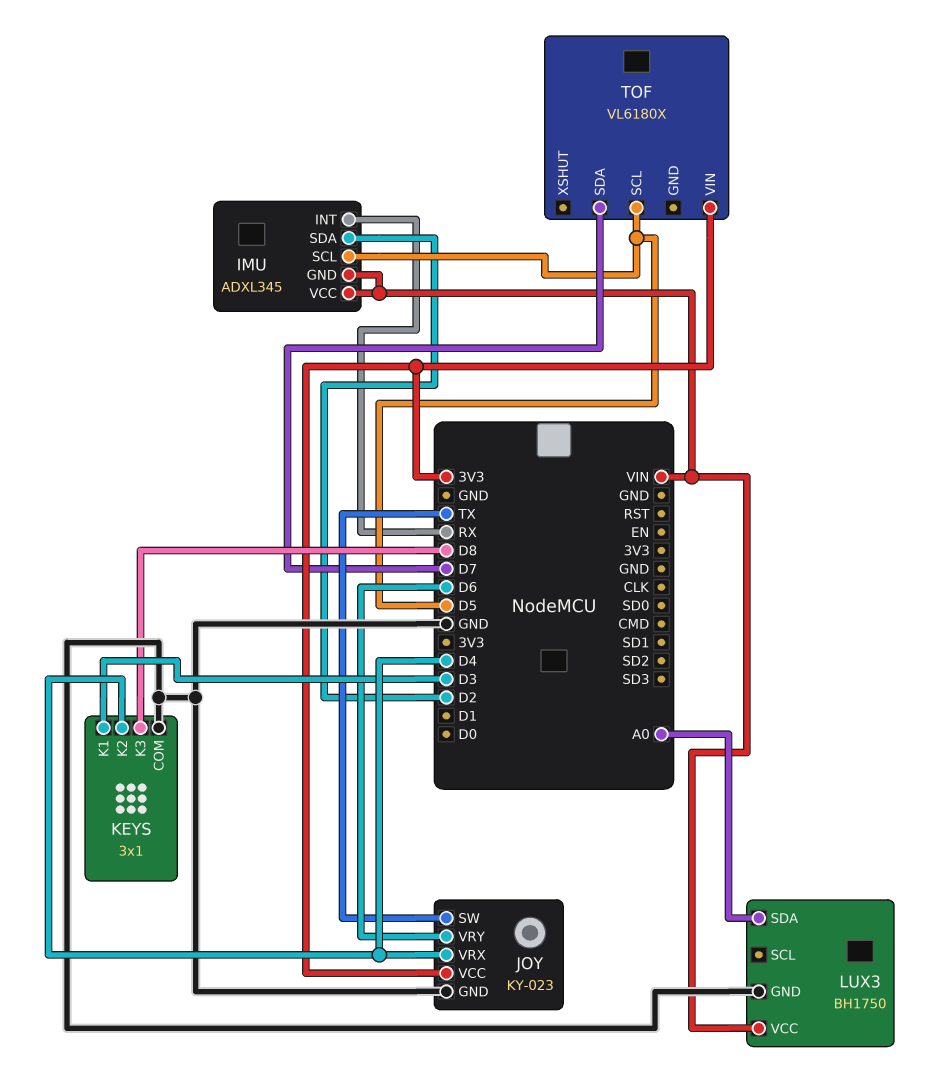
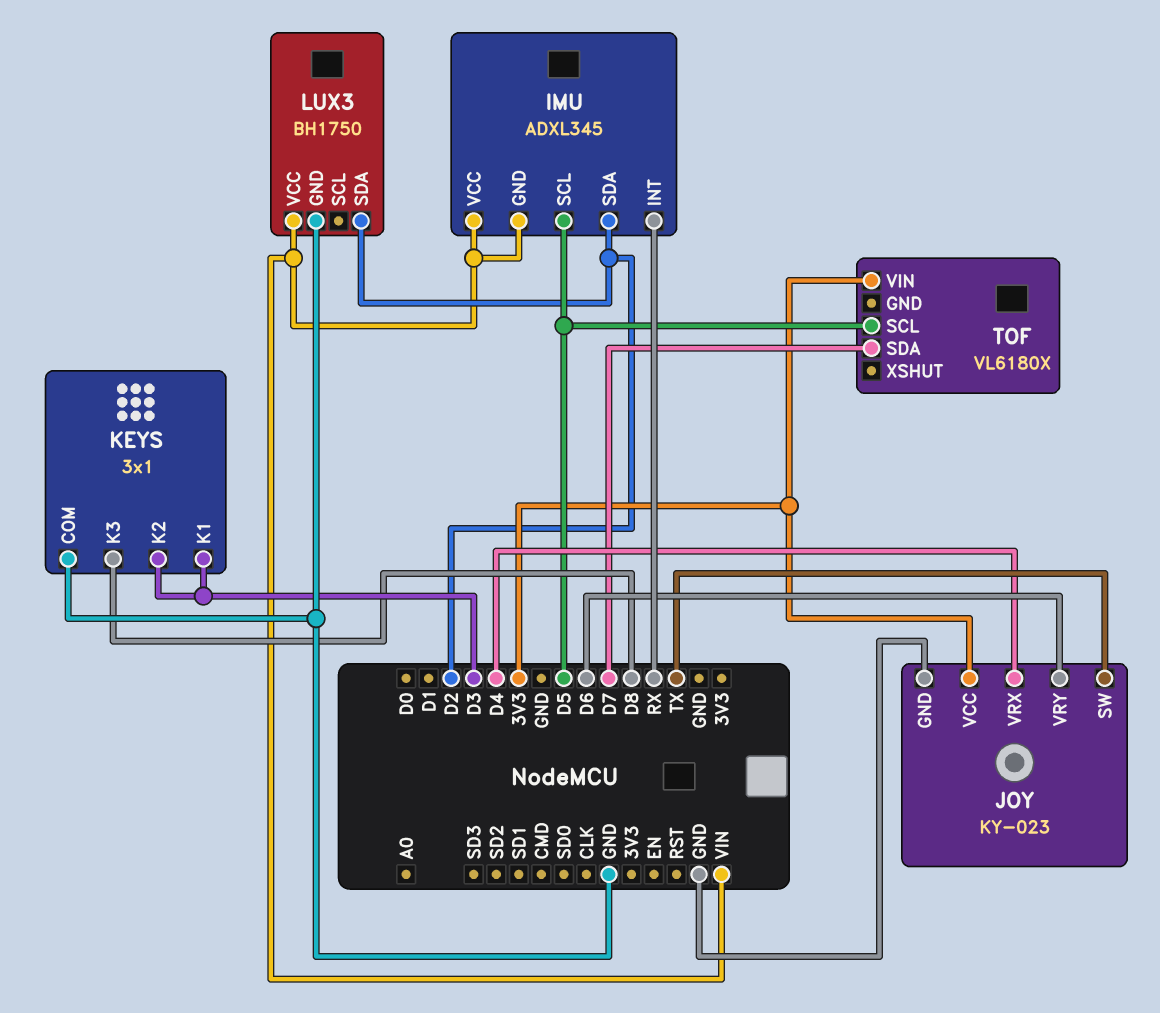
KEYS pin K2: D4 -> D3
LUX3 pin SDA: A0 -> D2

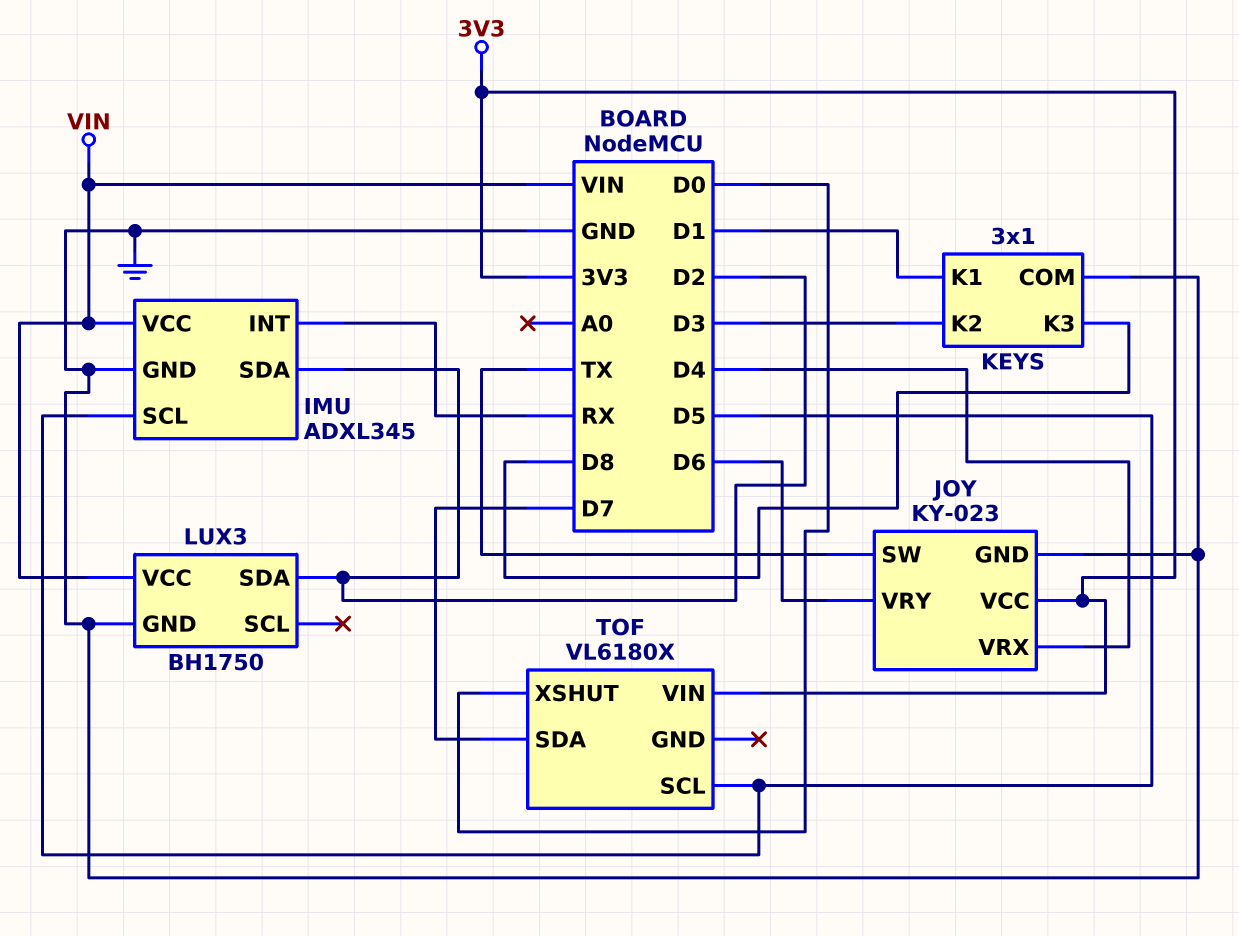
IMU pin GND: VIN -> GND
KEYS pin K1: D3 -> D1
TOF pin XSHUT: none -> D0

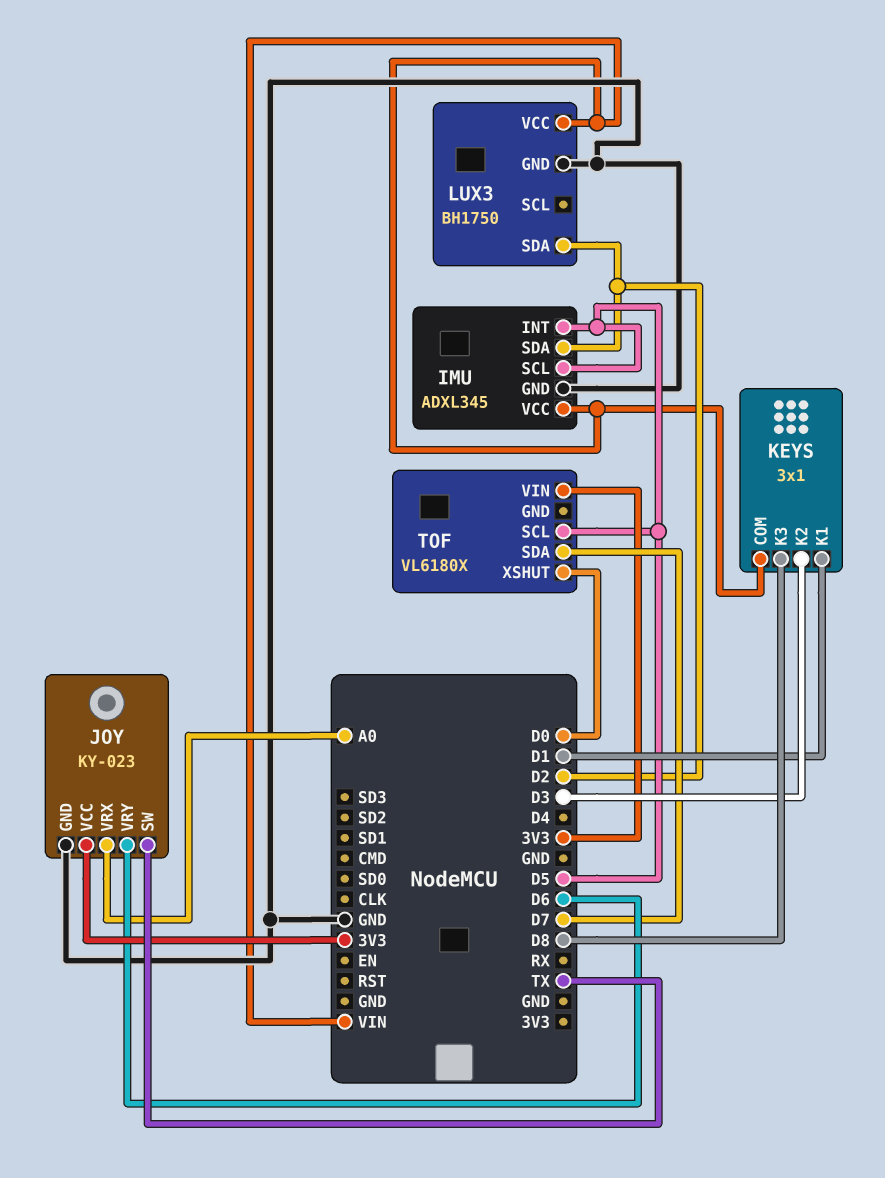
IMU pin INT: RX -> D5
JOY pin VRX: D4 -> A0
KEYS pin COM: GND -> VIN

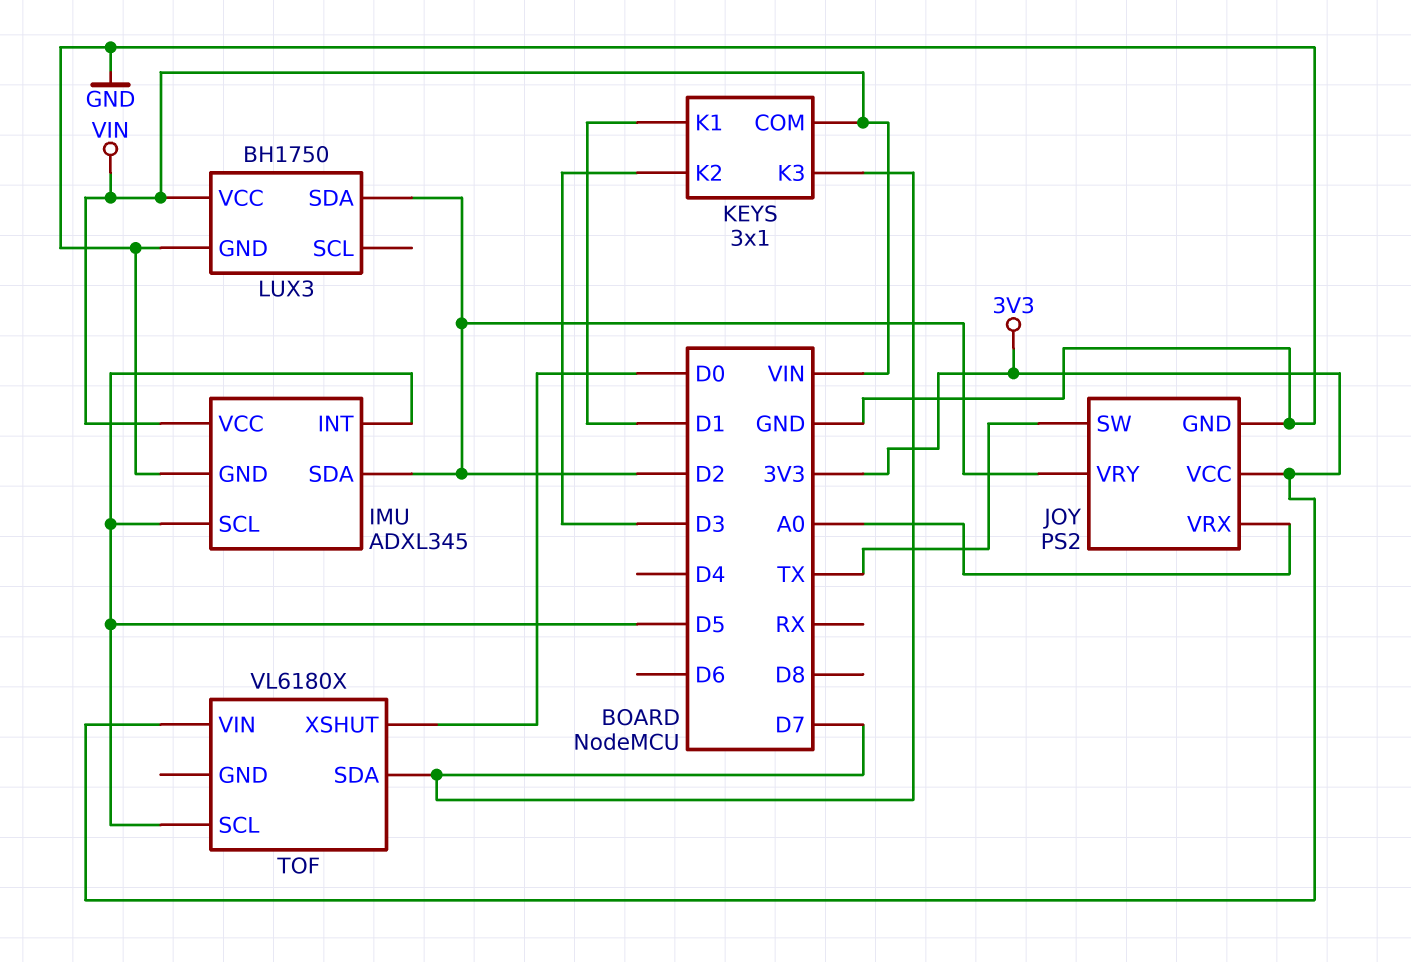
JOY: KY-023 -> PS2
JOY pin VRY: D6 -> D2
KEYS pin K3: D8 -> D7

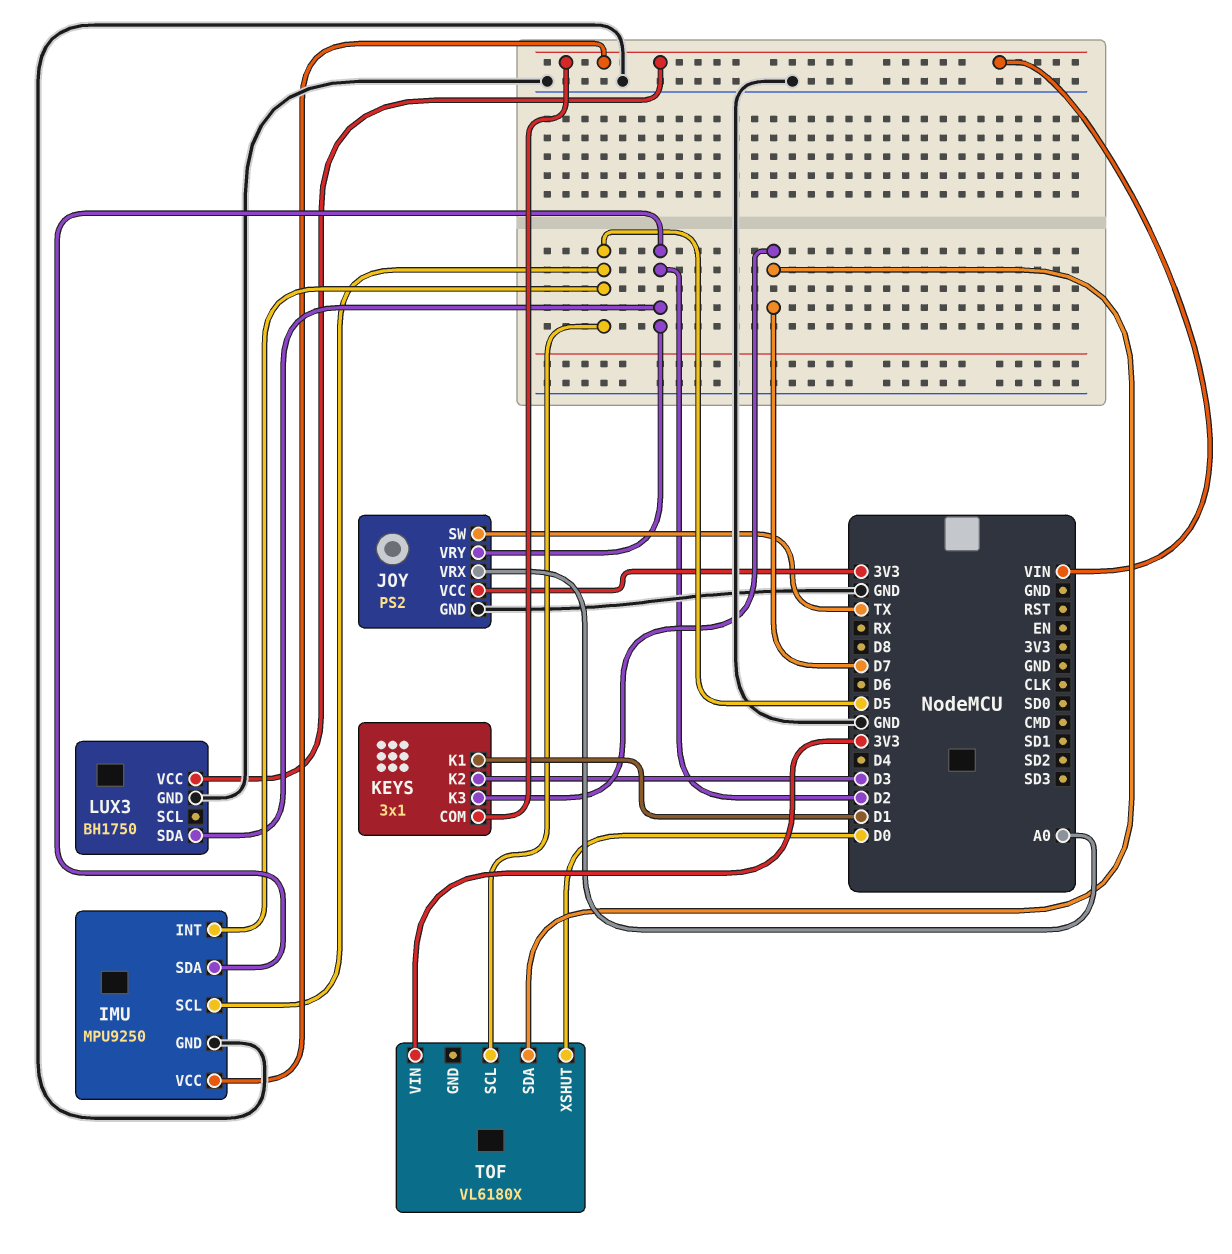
IMU: ADXL345 -> MPU9250

